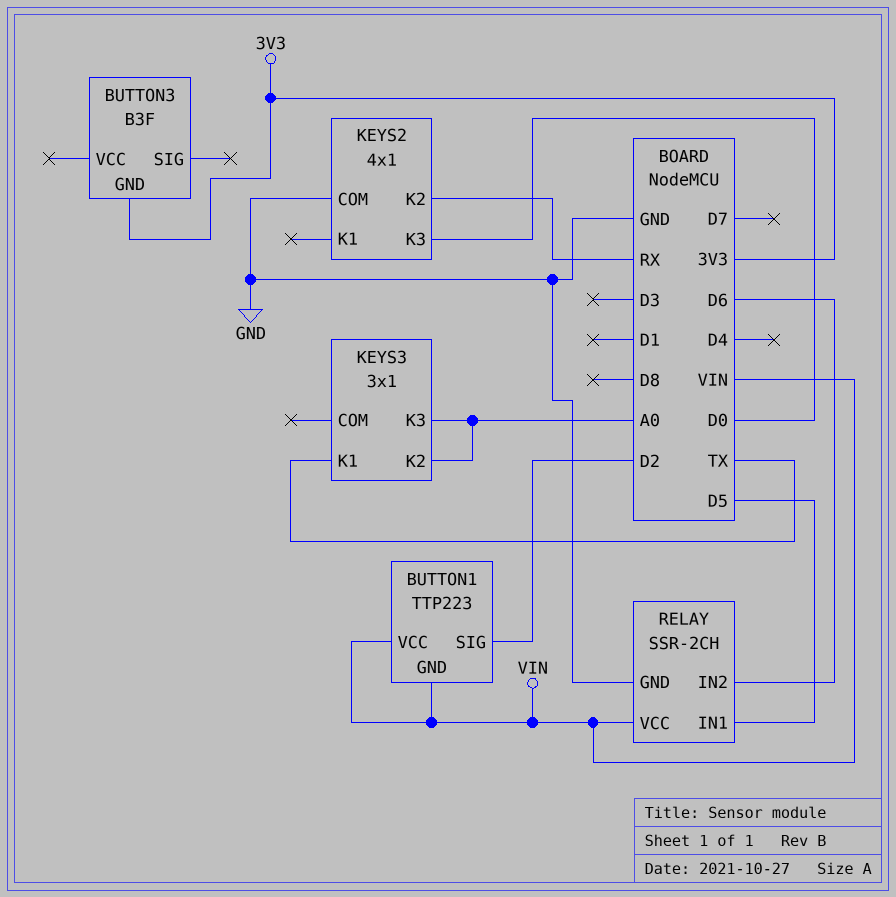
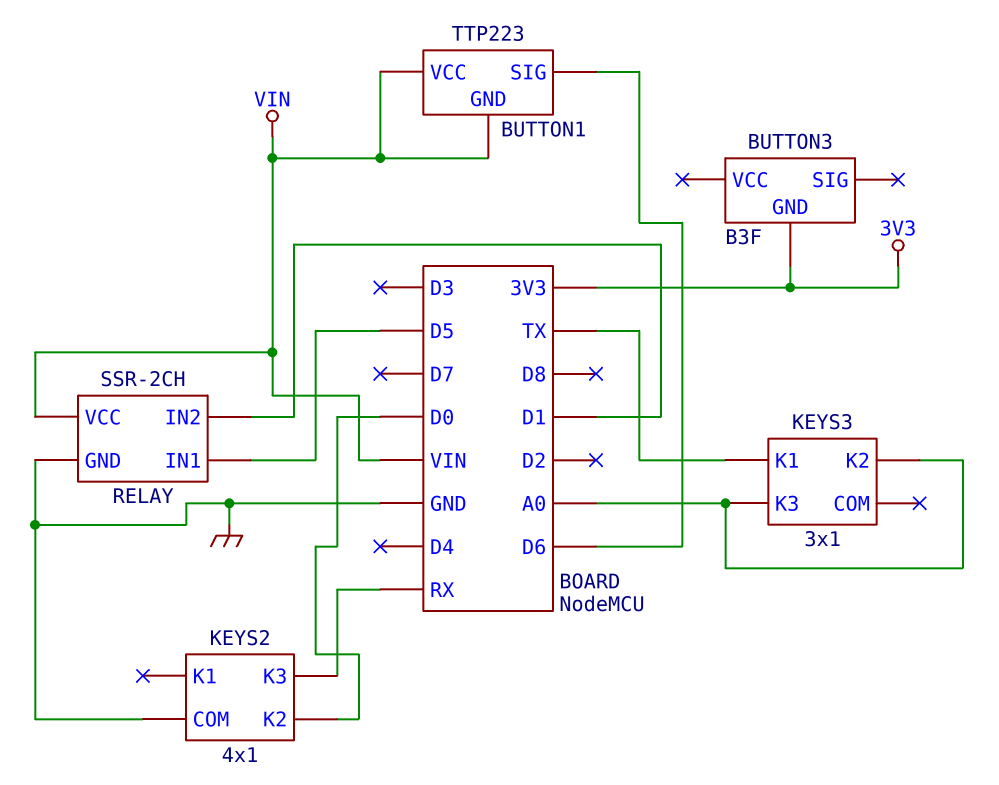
BUTTON1 pin SIG: D2 -> D6
KEYS2 pin K2: RX -> D0
KEYS2 pin K3: D0 -> RX
RELAY pin IN2: D6 -> D1

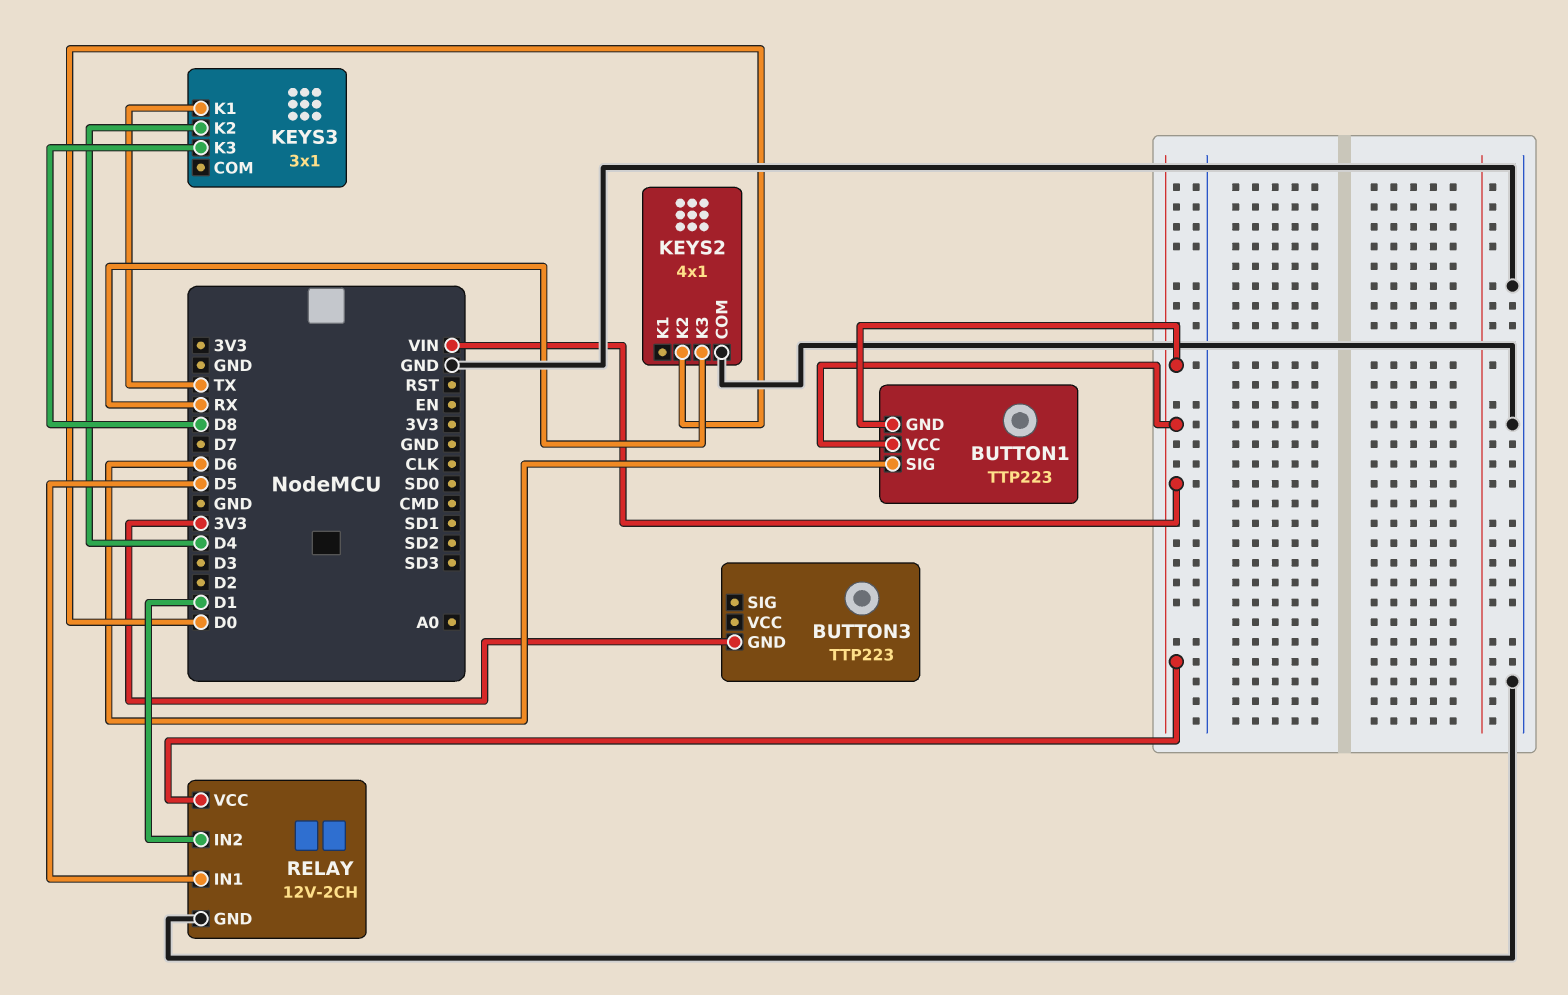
BUTTON3: B3F -> TTP223
KEYS3 pin K2: A0 -> D4
KEYS3 pin K3: A0 -> D8
RELAY: SSR-2CH -> 12V-2CH

